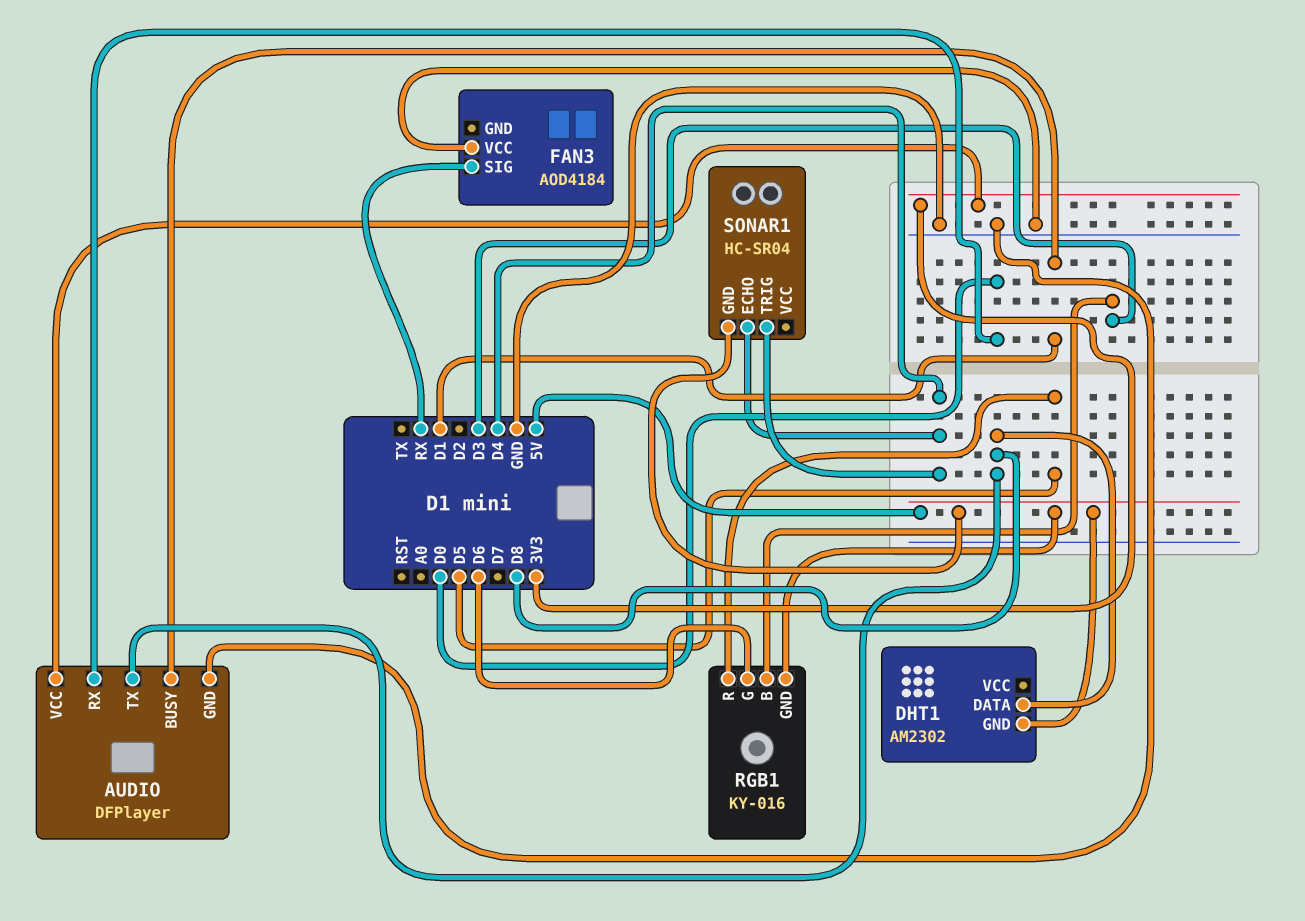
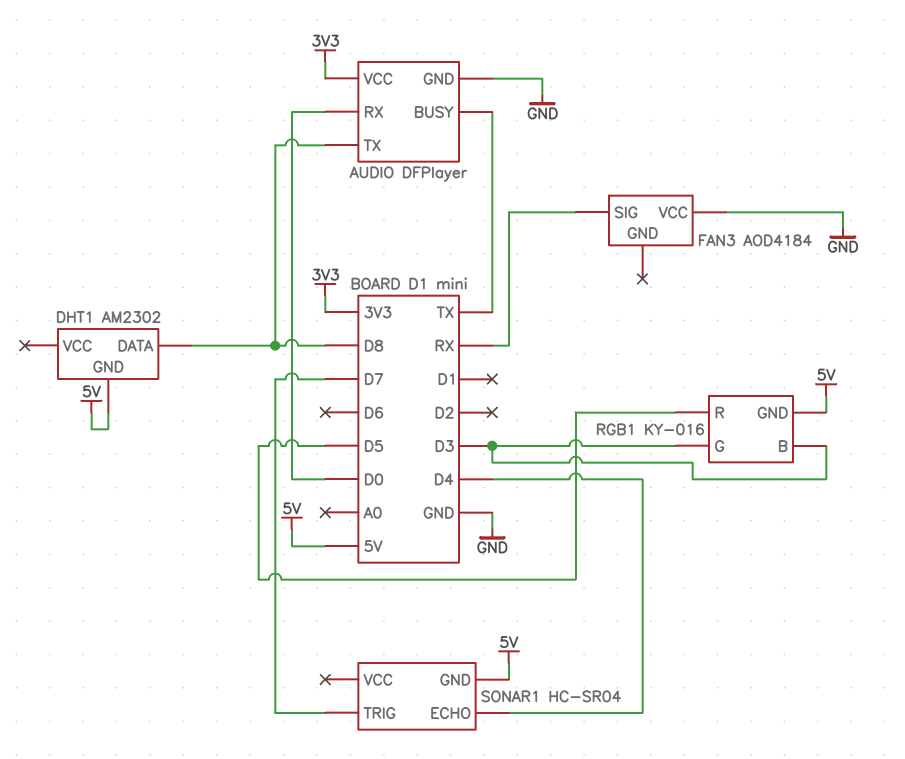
AUDIO pin BUSY: D1 -> TX
RGB1 pin G: D6 -> D3
SONAR1 pin TRIG: D4 -> D7

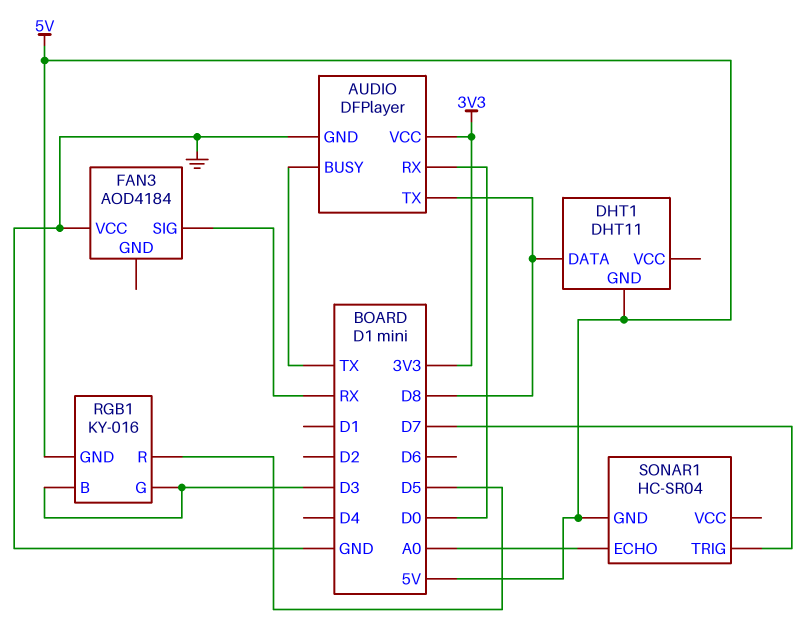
DHT1: AM2302 -> DHT11
SONAR1 pin ECHO: D4 -> A0

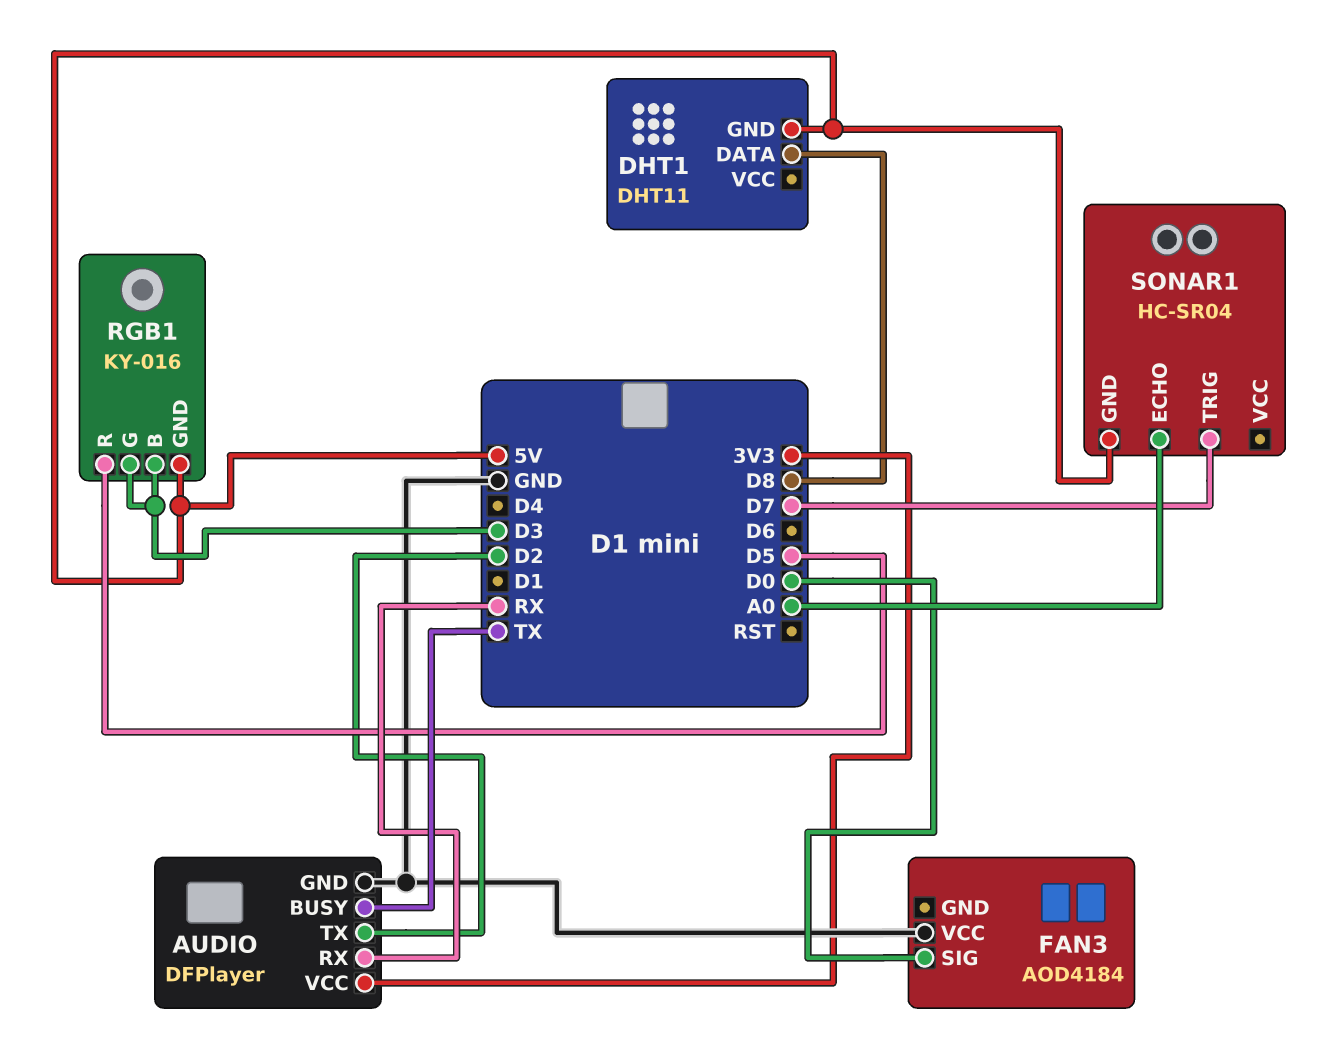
AUDIO pin RX: D0 -> RX
AUDIO pin TX: D8 -> D2
FAN3 pin SIG: RX -> D0

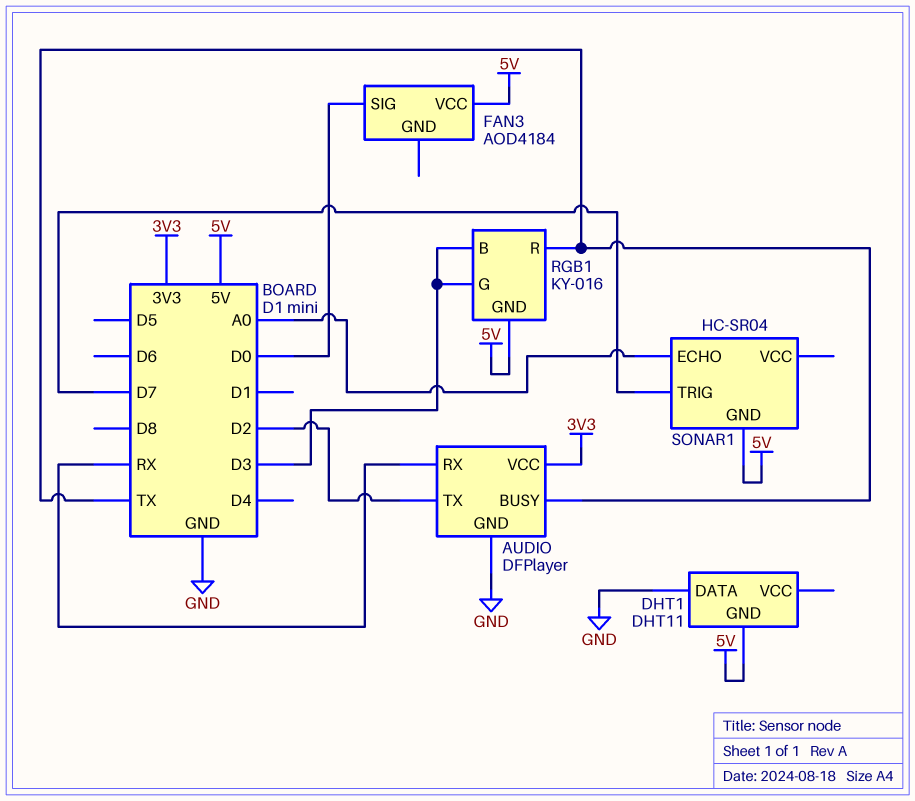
DHT1 pin DATA: D8 -> GND
FAN3 pin VCC: GND -> 5V
RGB1 pin R: D5 -> TX

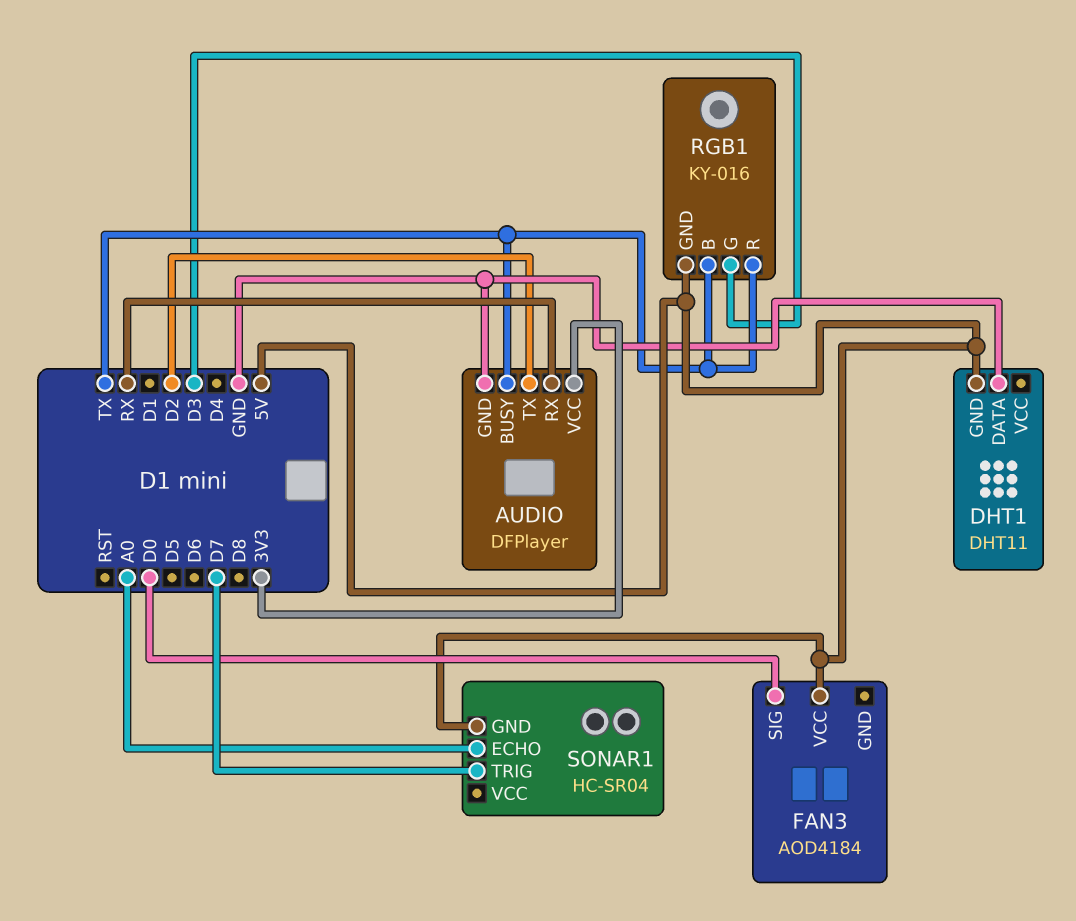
RGB1 pin B: D3 -> TX

